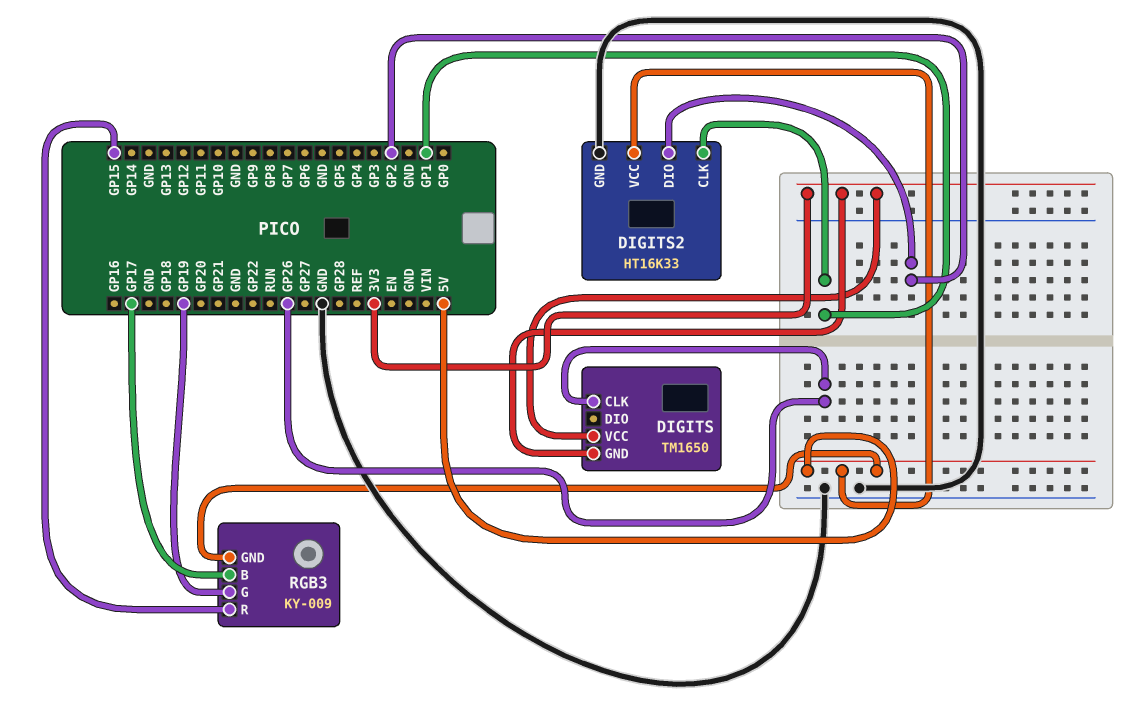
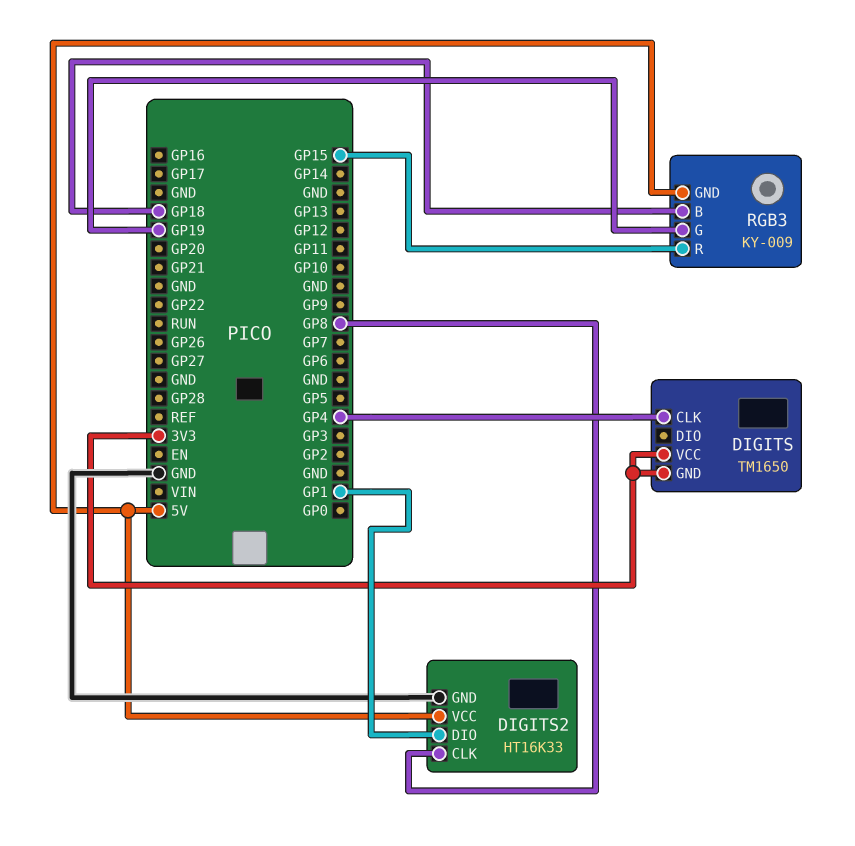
DIGITS pin CLK: GP26 -> GP4
DIGITS2 pin CLK: GP1 -> GP8
DIGITS2 pin DIO: GP2 -> GP1
RGB3 pin B: GP17 -> GP18

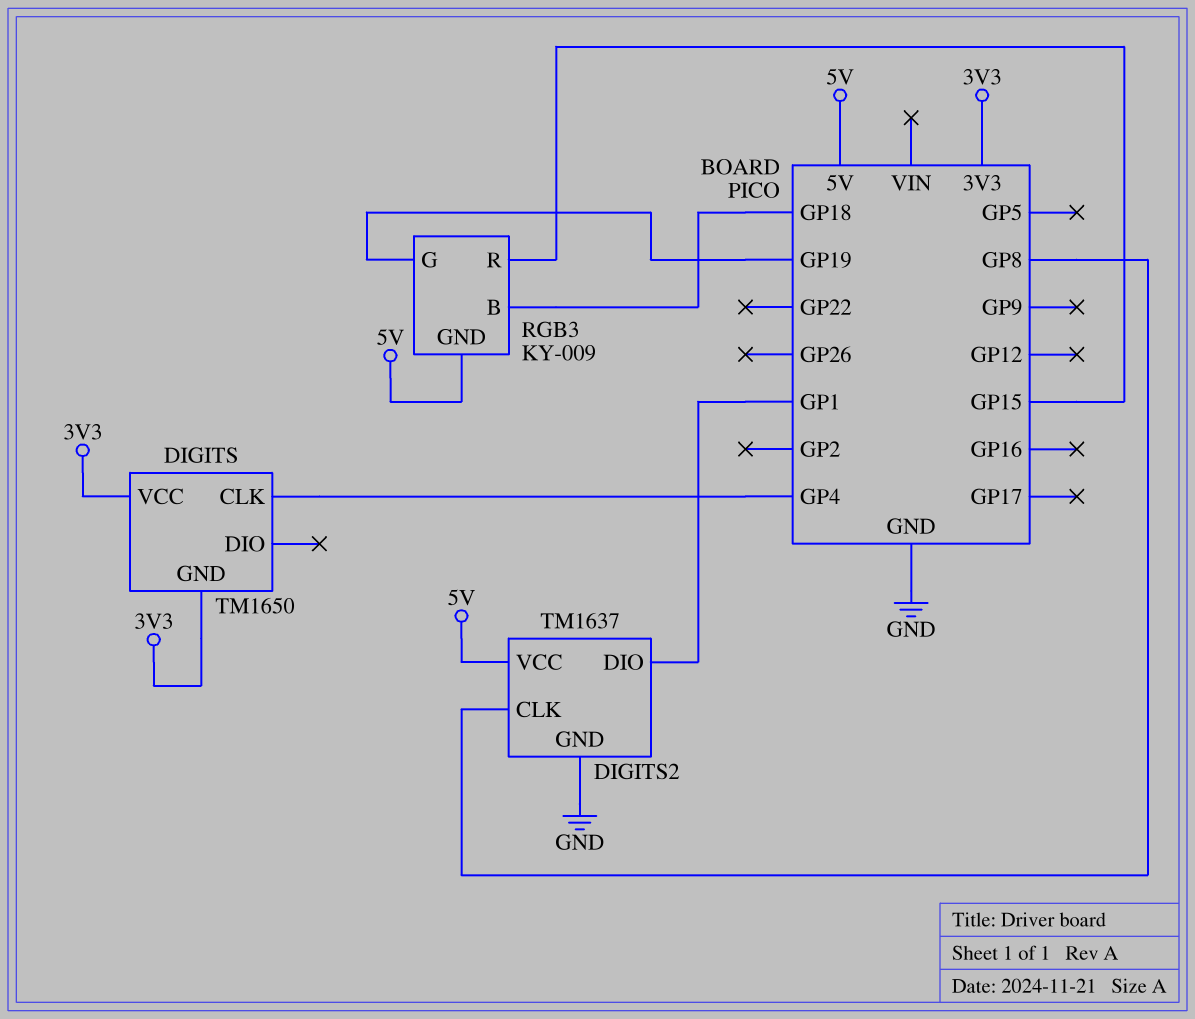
DIGITS2: HT16K33 -> TM1637

